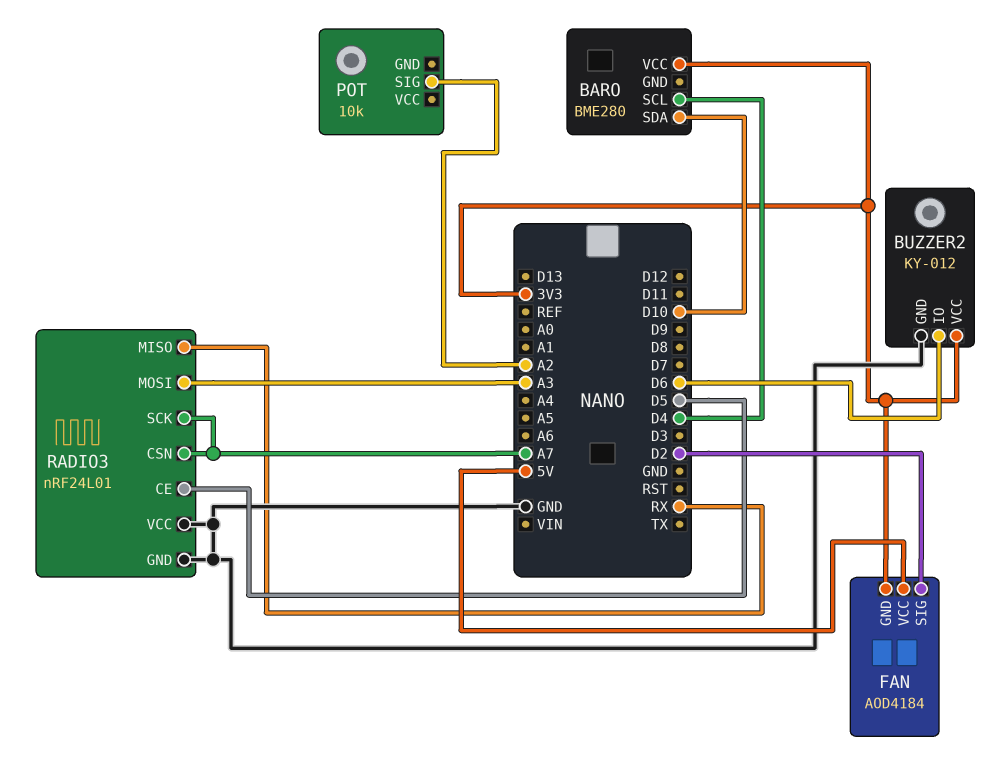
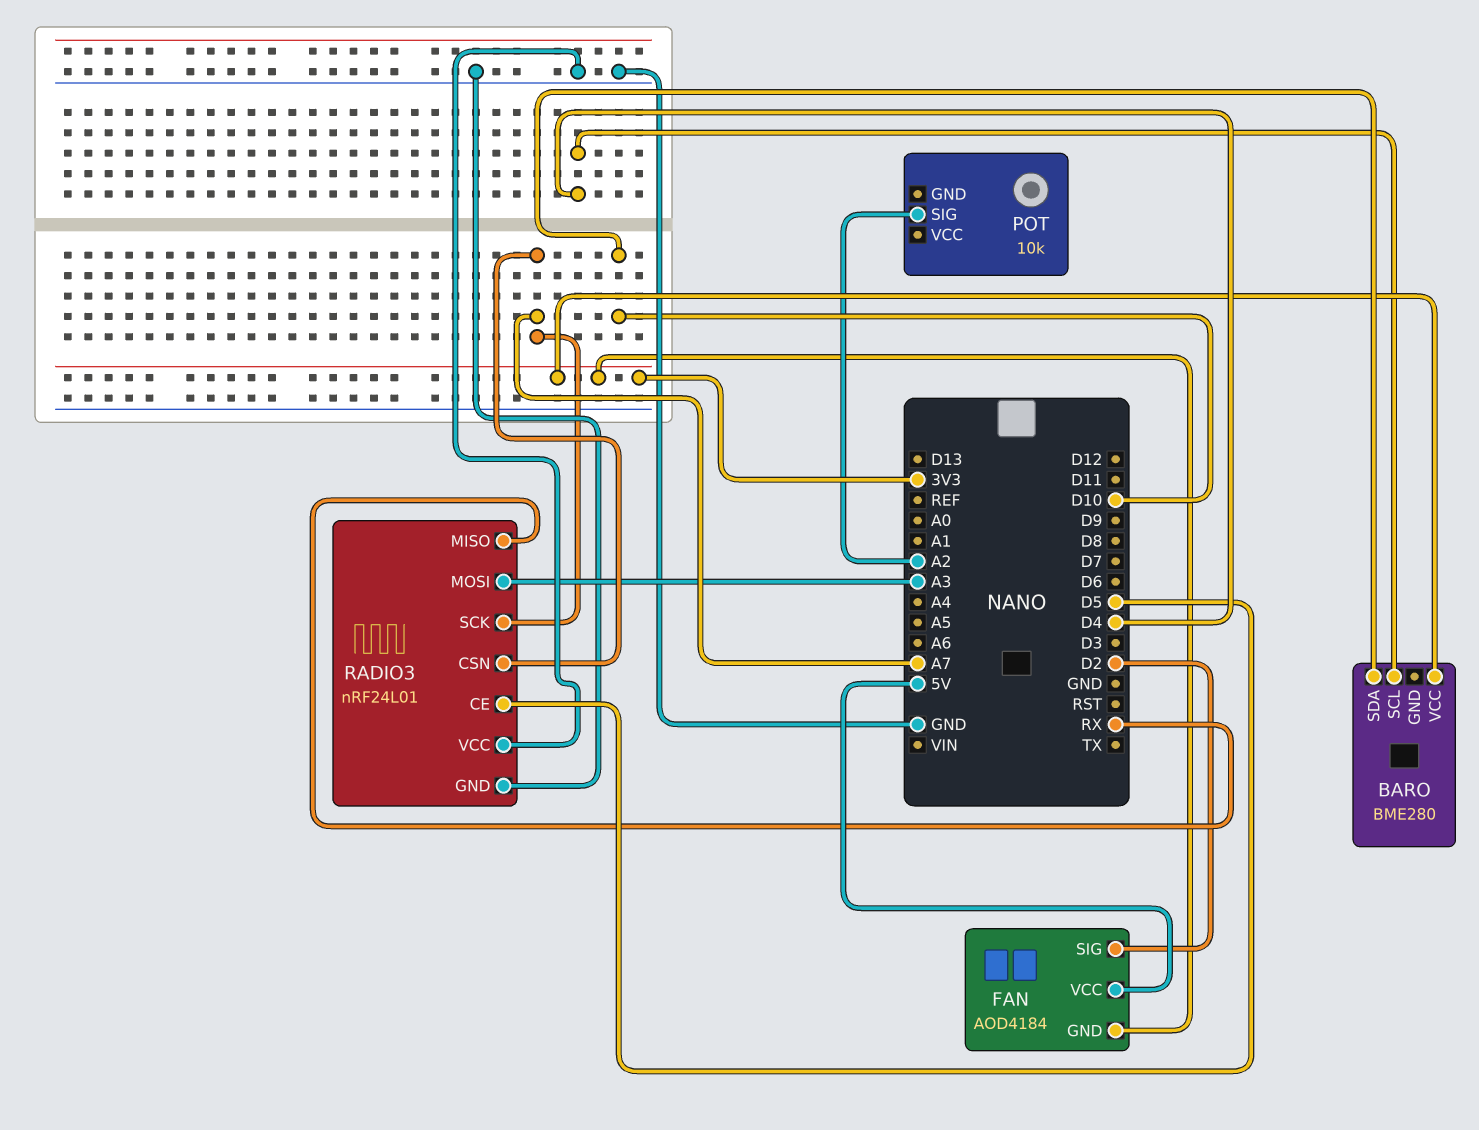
BUZZER2: KY-012 -> none
BUZZER2 pin GND: GND -> none
BUZZER2 pin IO: D6 -> none
BUZZER2 pin VCC: 3V3 -> none

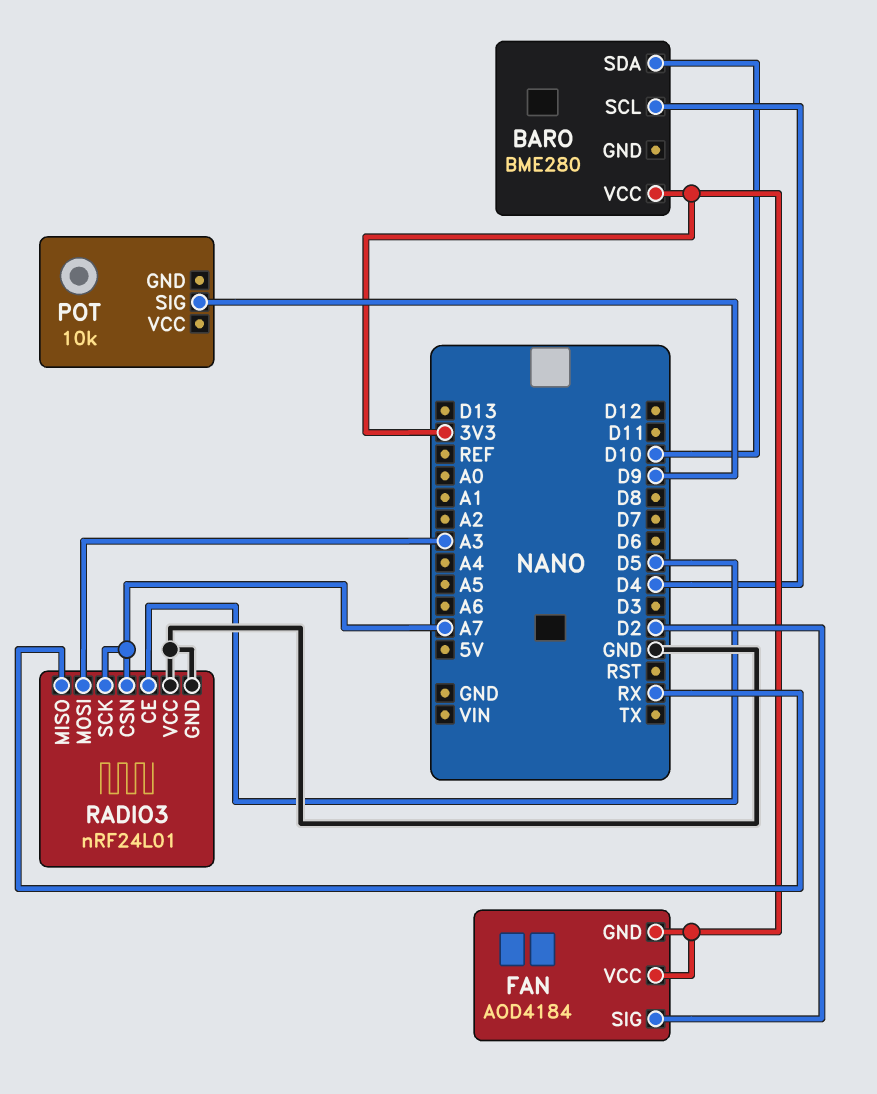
FAN pin VCC: 5V -> 3V3
POT pin SIG: A2 -> D9

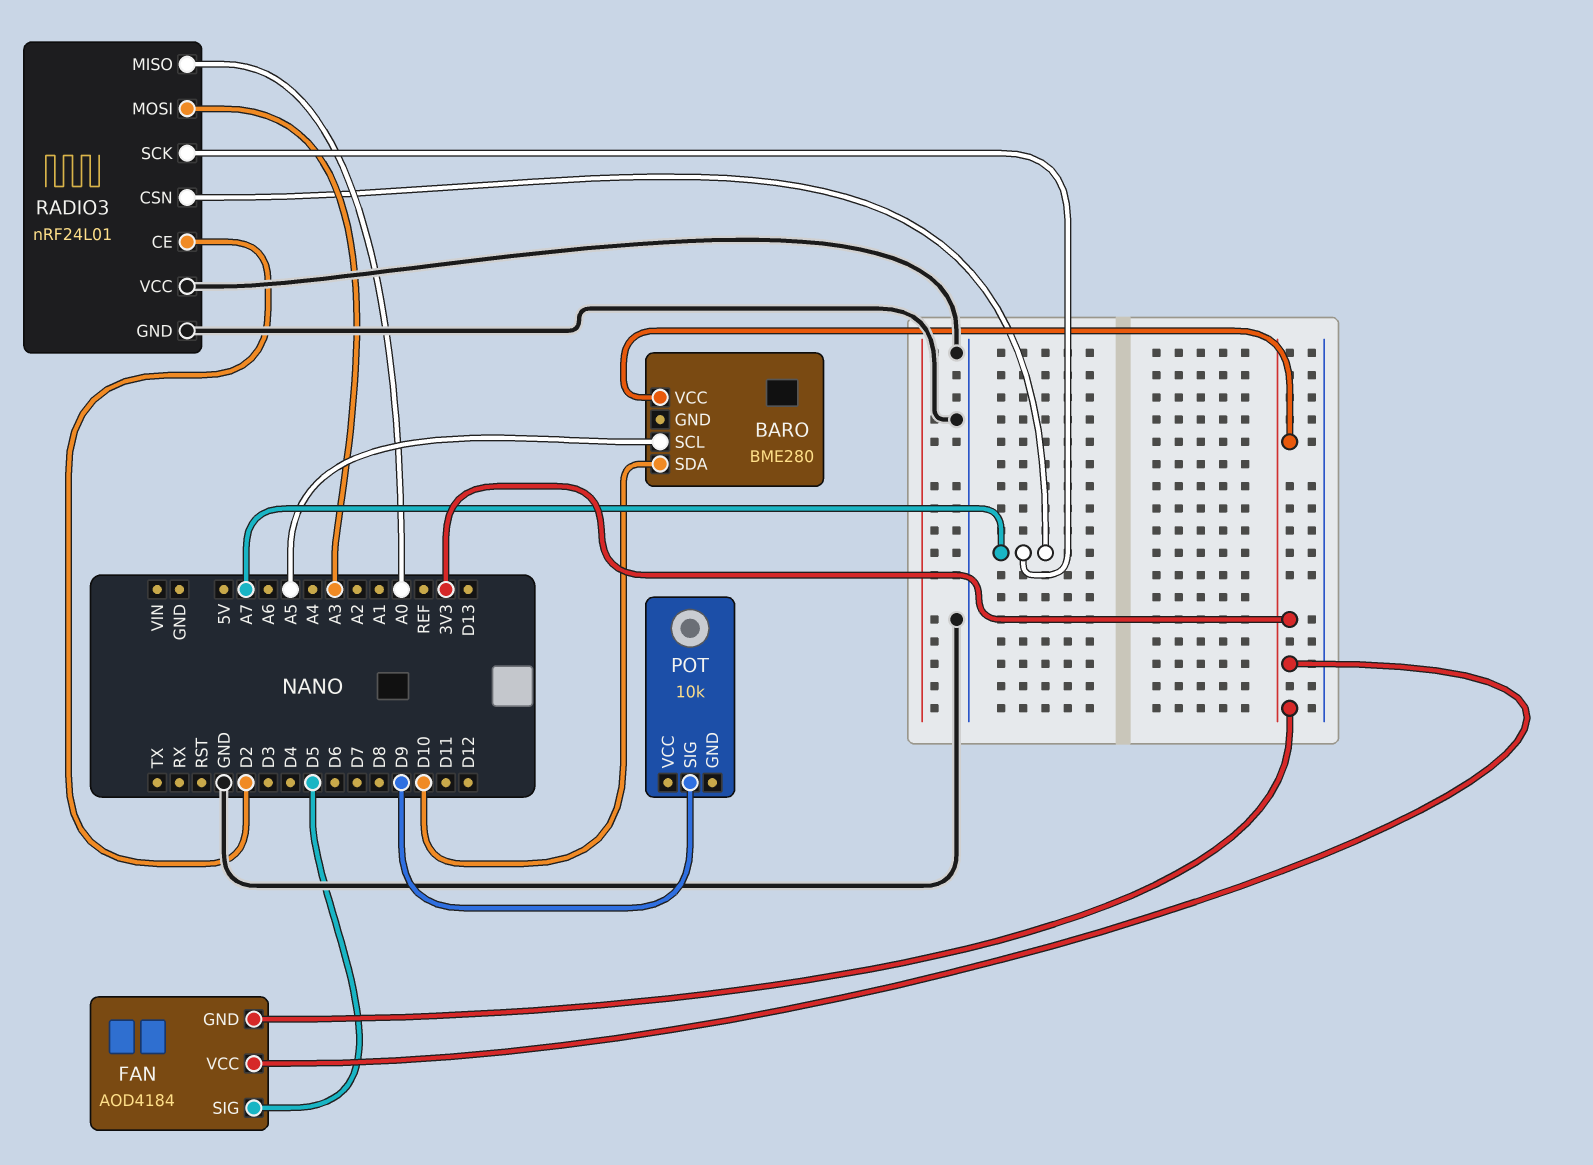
BARO pin SCL: D4 -> A5
FAN pin SIG: D2 -> D5
RADIO3 pin CE: D5 -> D2
RADIO3 pin MISO: RX -> A0

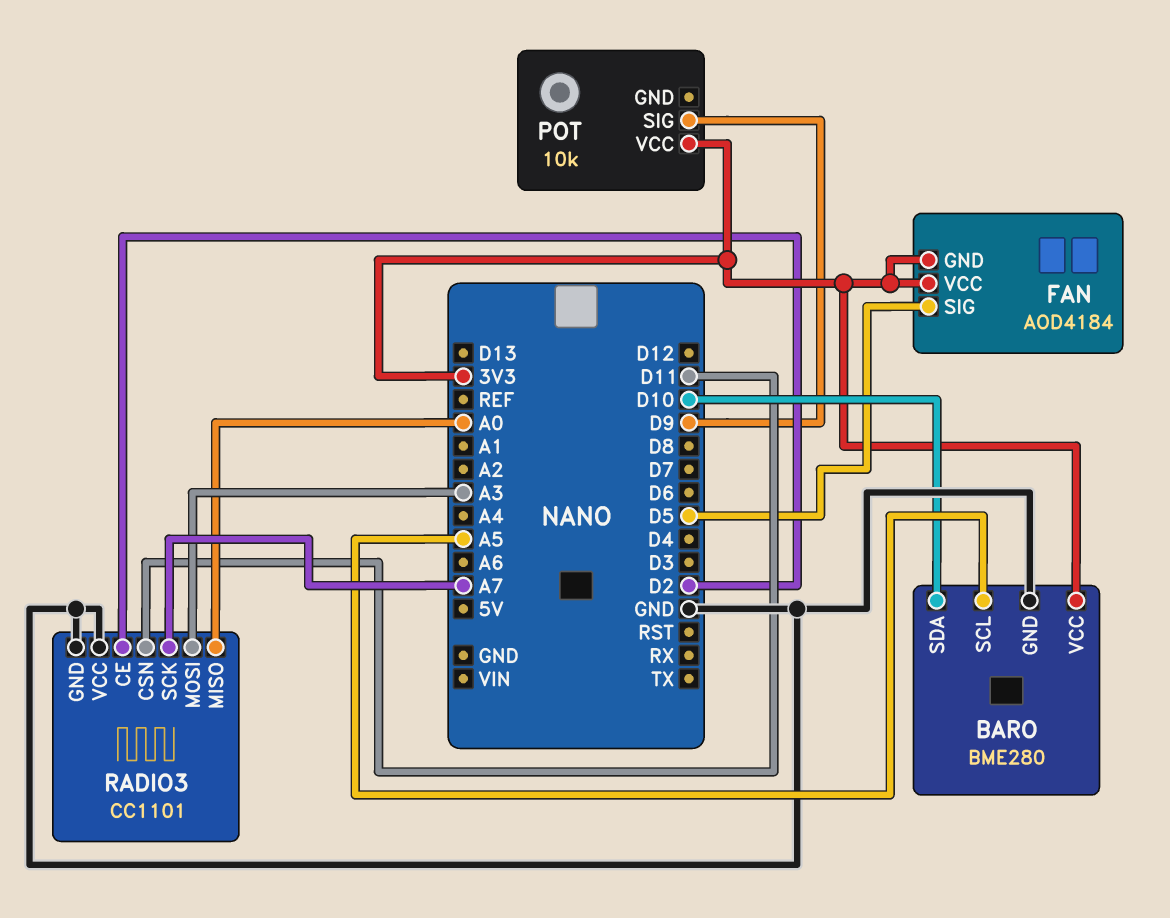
BARO pin GND: none -> GND
POT pin VCC: none -> 3V3
RADIO3: nRF24L01 -> CC1101
RADIO3 pin CSN: A7 -> D11

